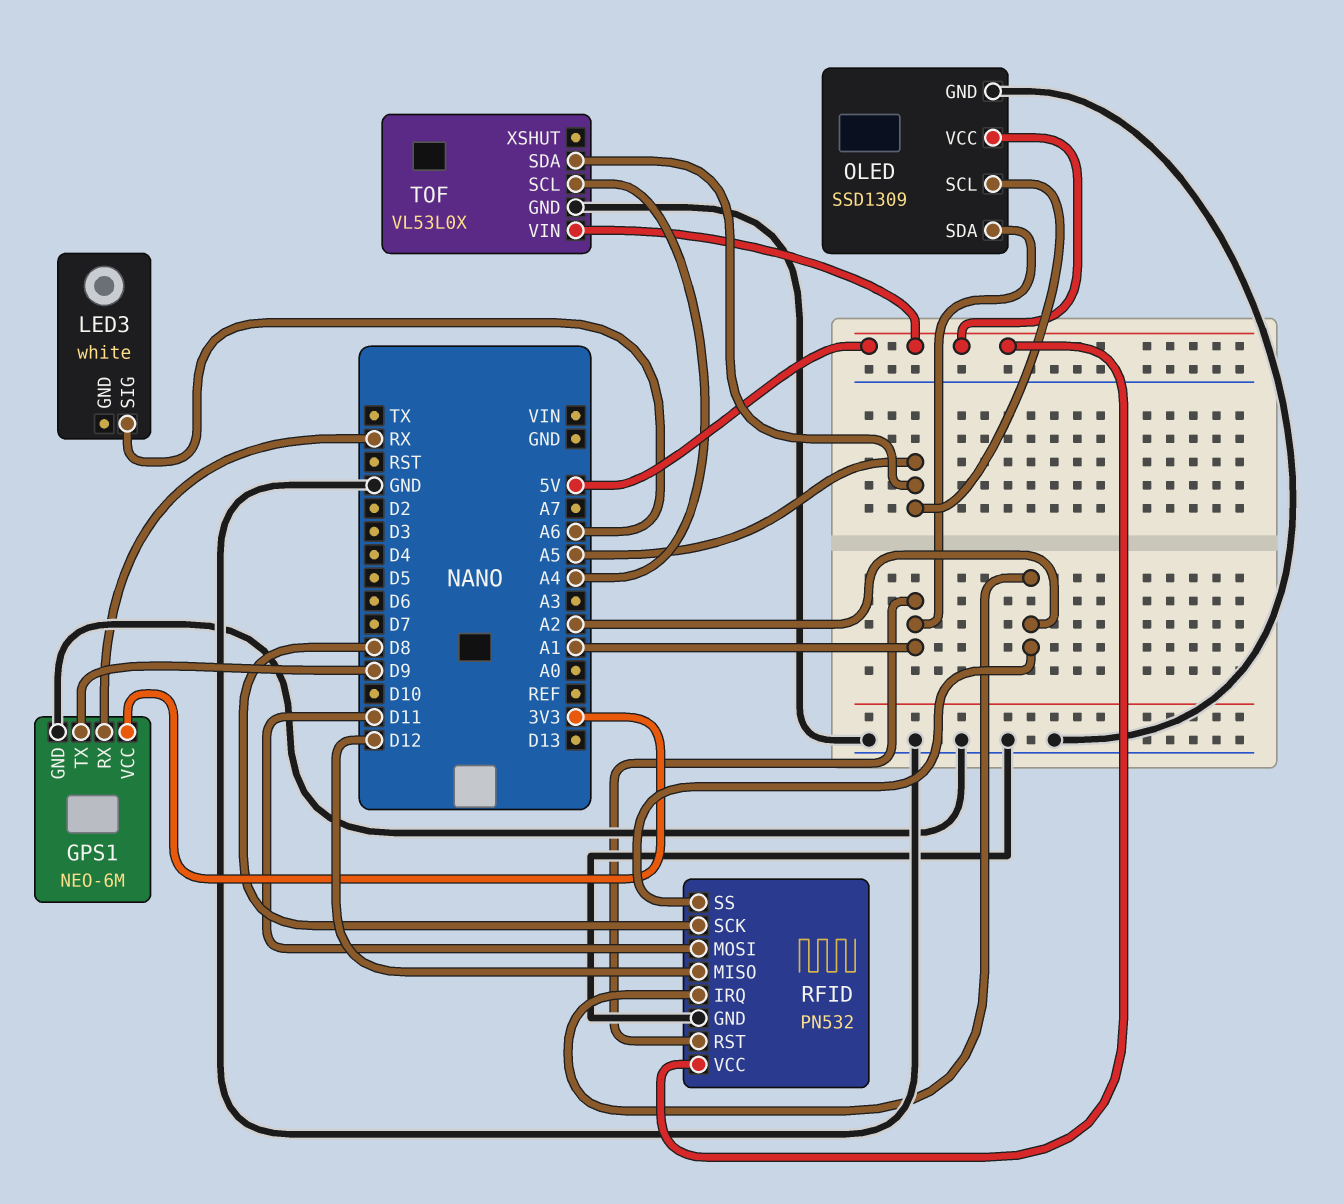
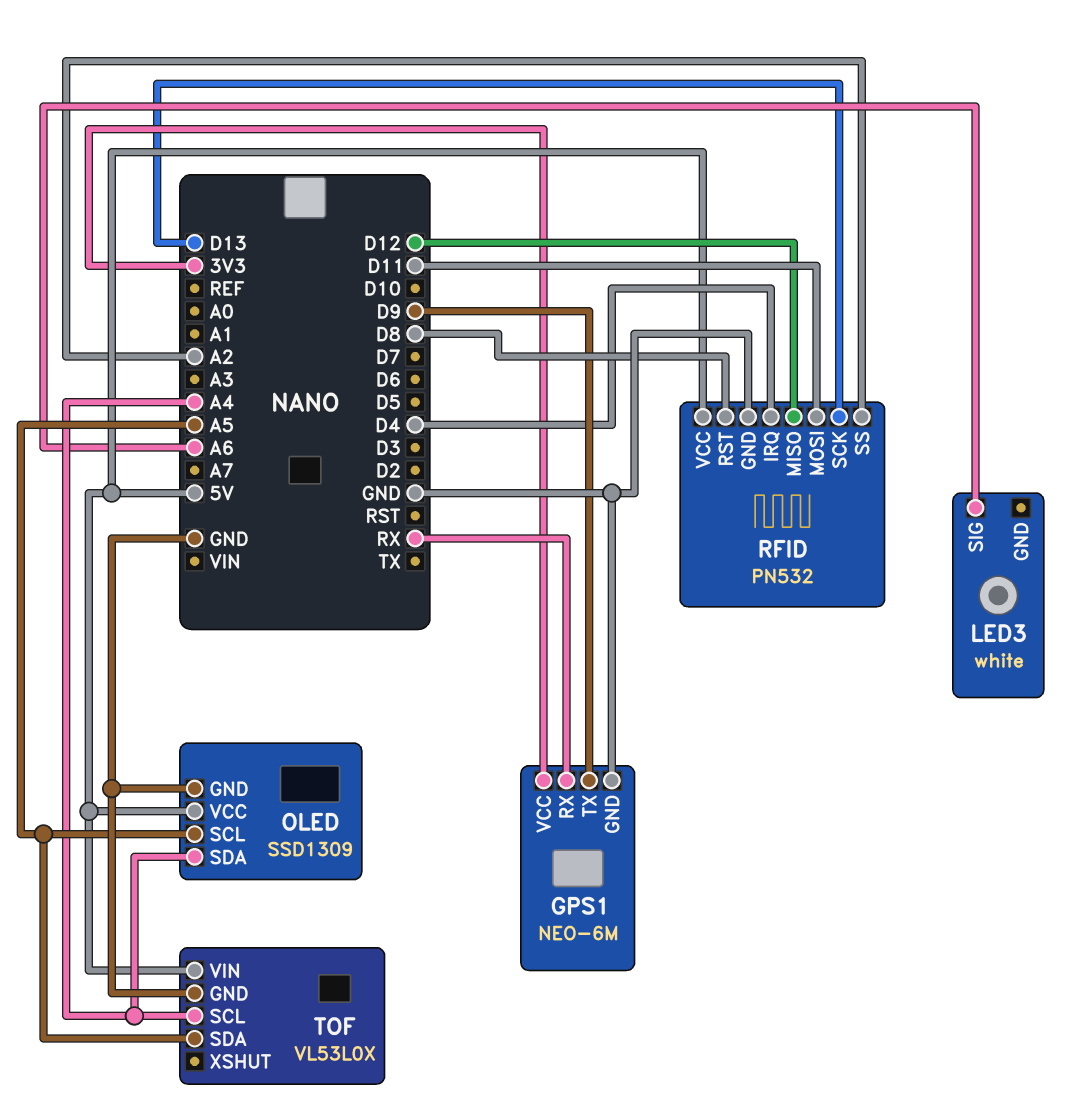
OLED pin SDA: A1 -> A4
RFID pin IRQ: A2 -> D4
RFID pin RST: A1 -> D8
RFID pin SCK: D8 -> D13

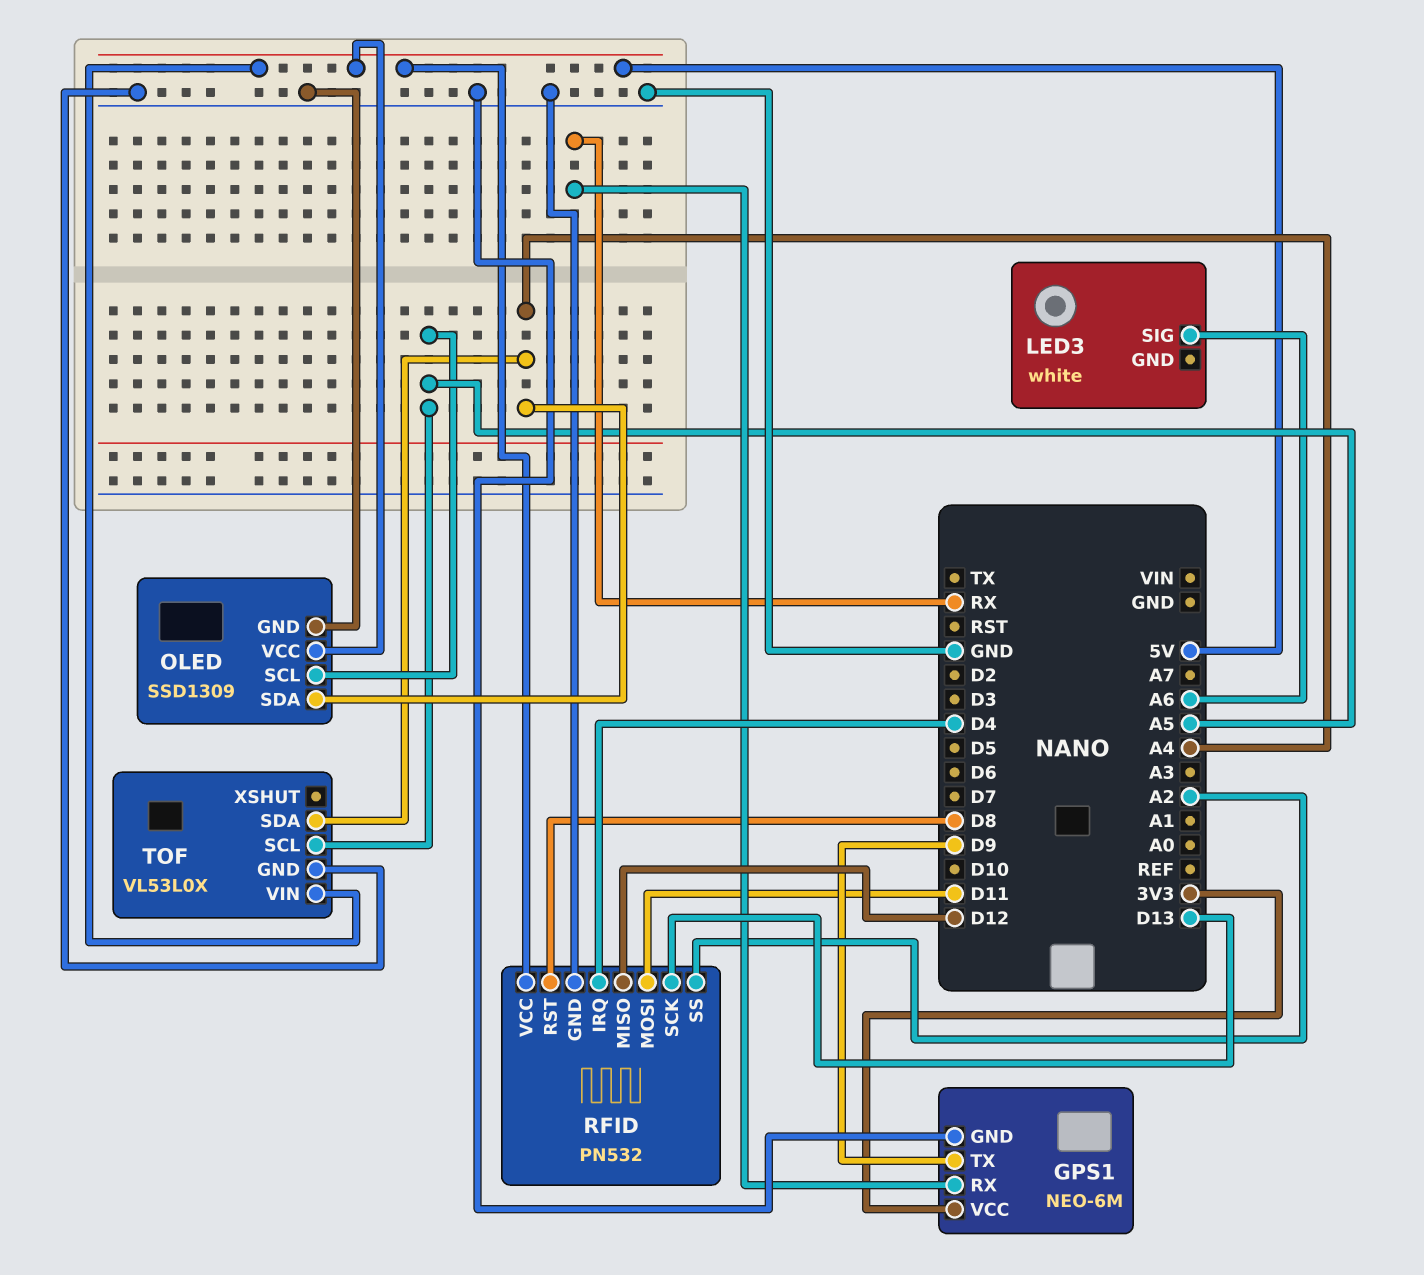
TOF pin SCL: A4 -> A5
TOF pin SDA: A5 -> A4

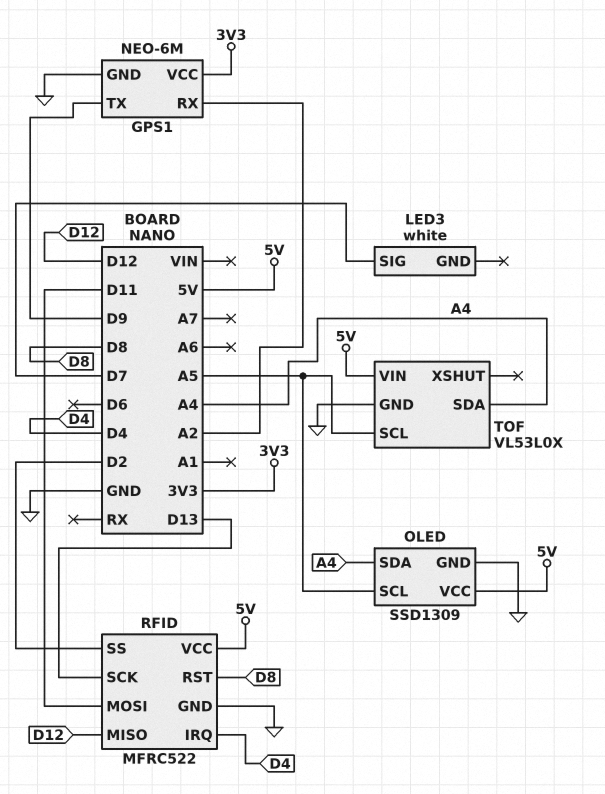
GPS1 pin RX: RX -> A2
LED3 pin SIG: A6 -> D7
RFID: PN532 -> MFRC522
RFID pin SS: A2 -> D2

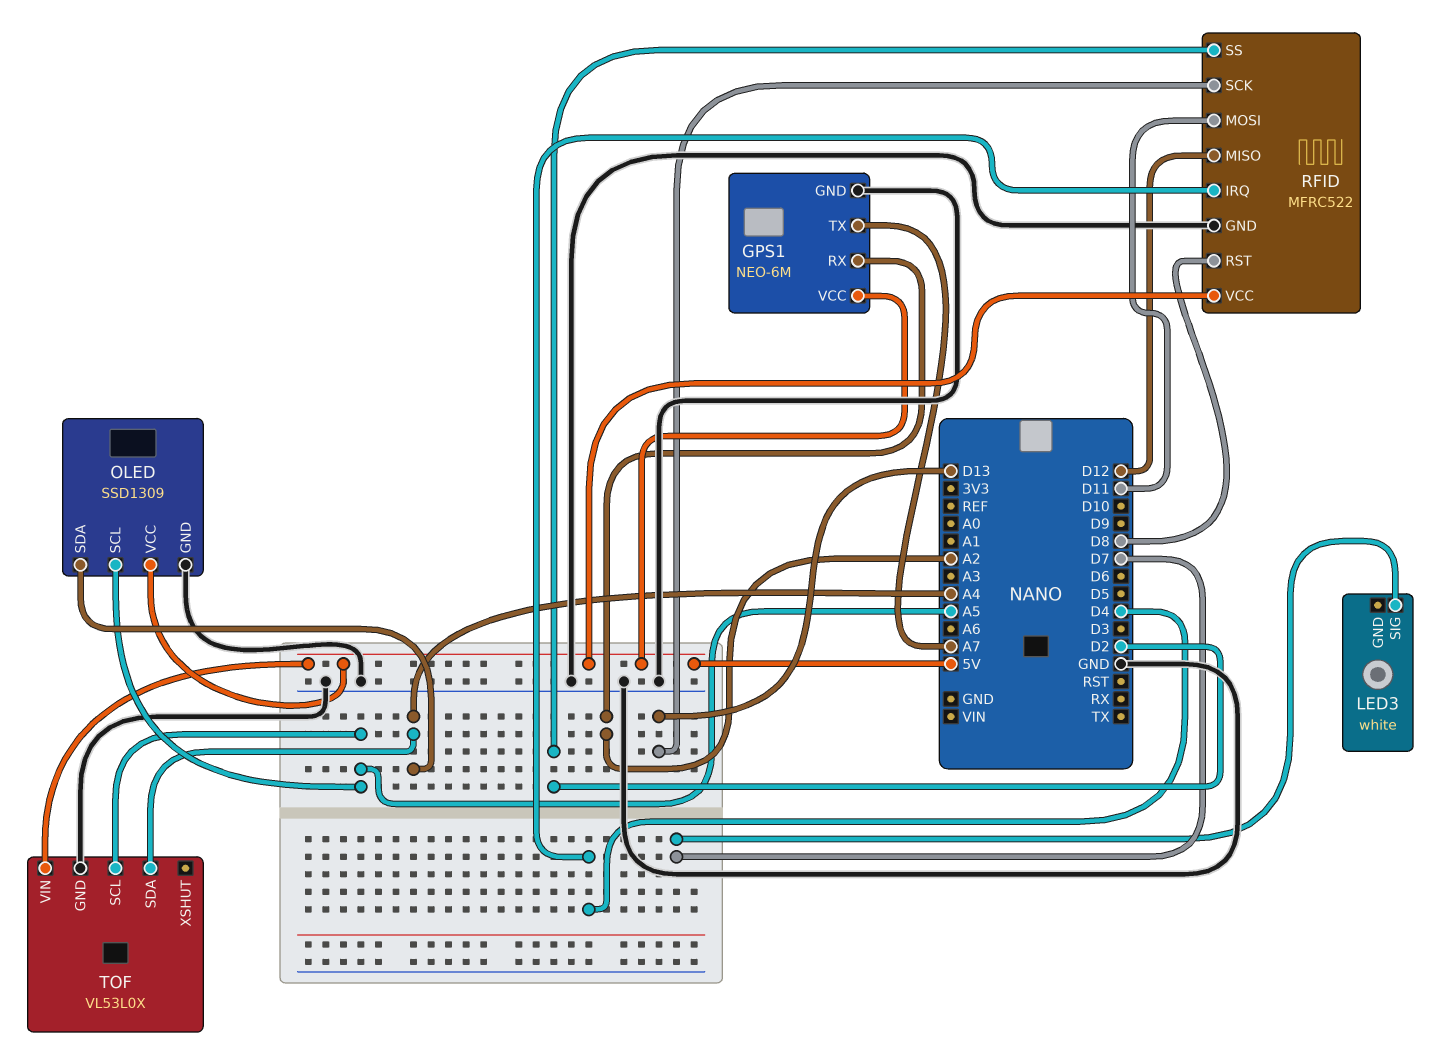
GPS1 pin TX: D9 -> A7
GPS1 pin VCC: 3V3 -> 5V

